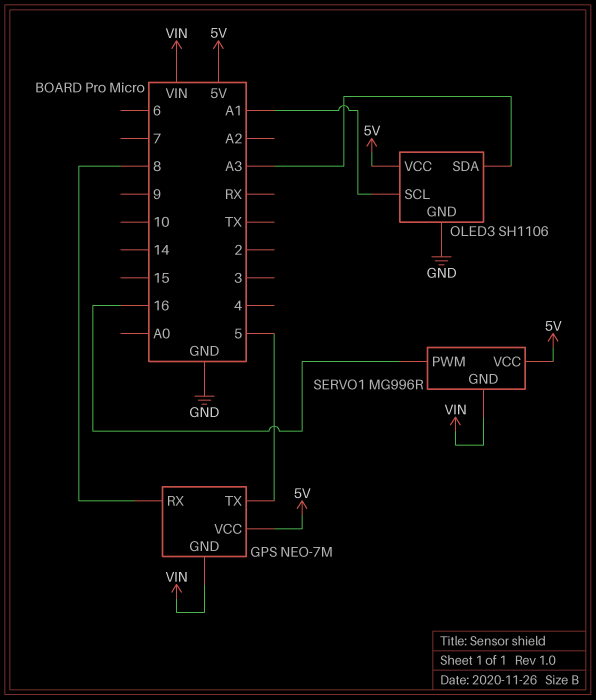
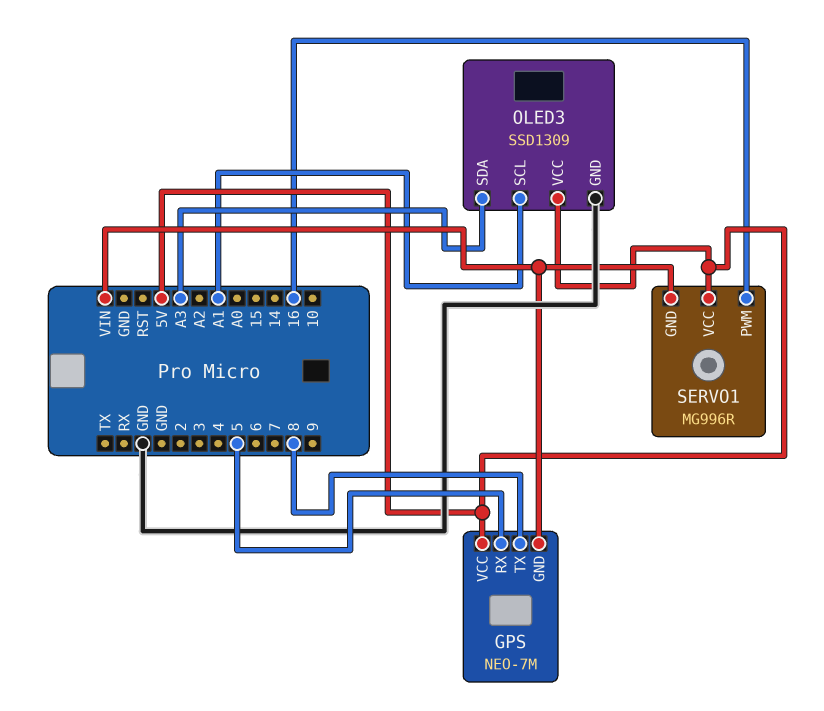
GPS pin RX: 8 -> 5
GPS pin TX: 5 -> 8
OLED3: SH1106 -> SSD1309

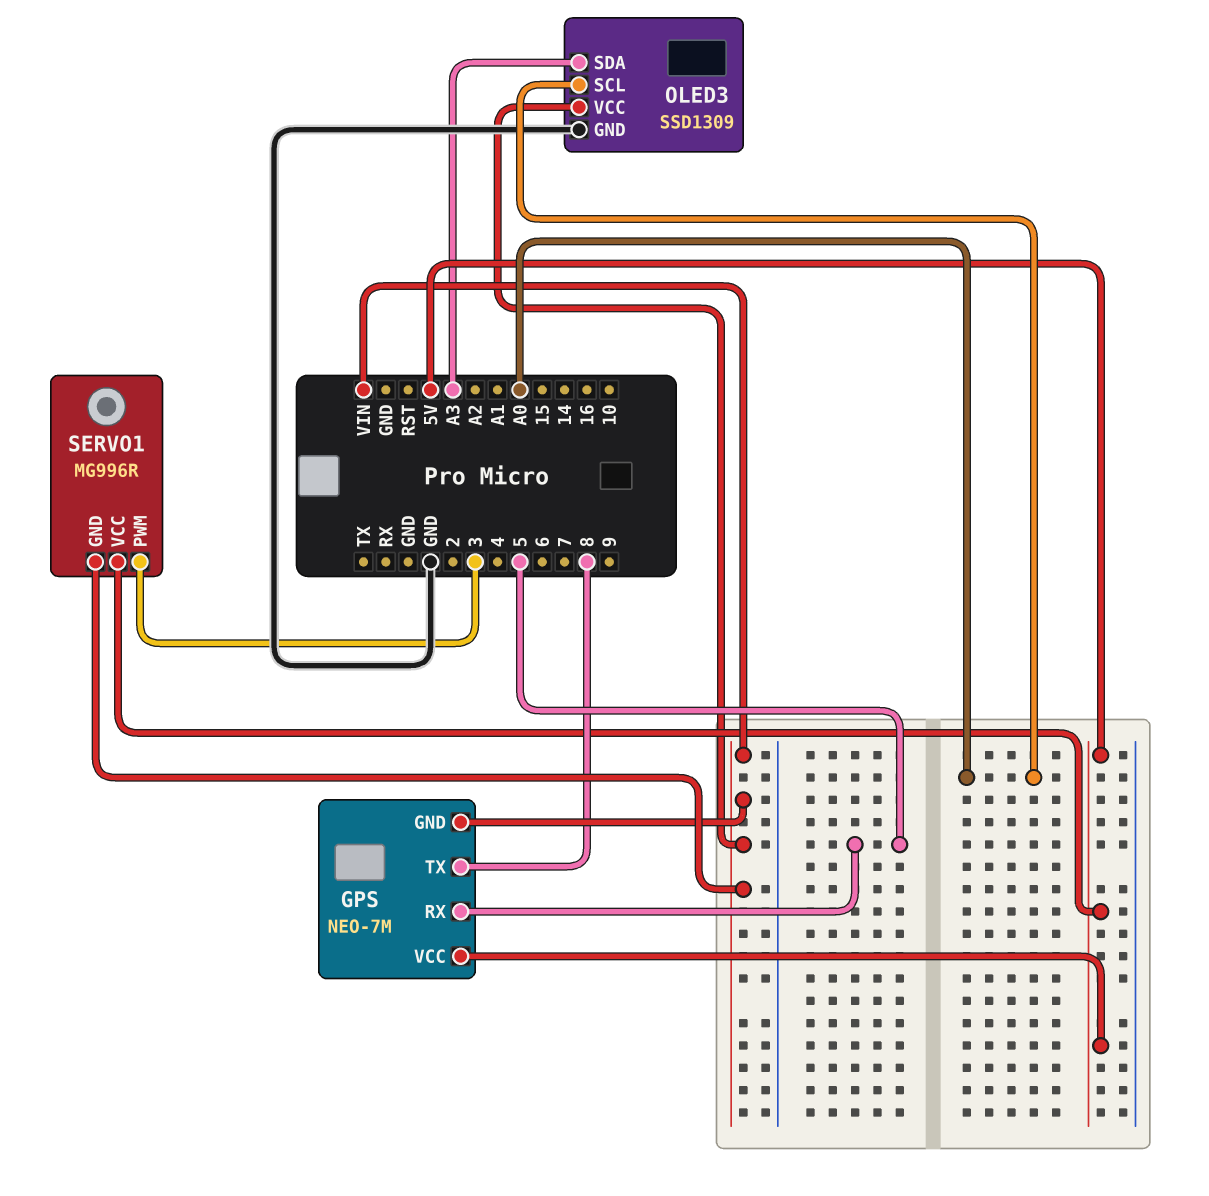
OLED3 pin SCL: A1 -> A0
OLED3 pin VCC: 5V -> VIN
SERVO1 pin PWM: 16 -> 3

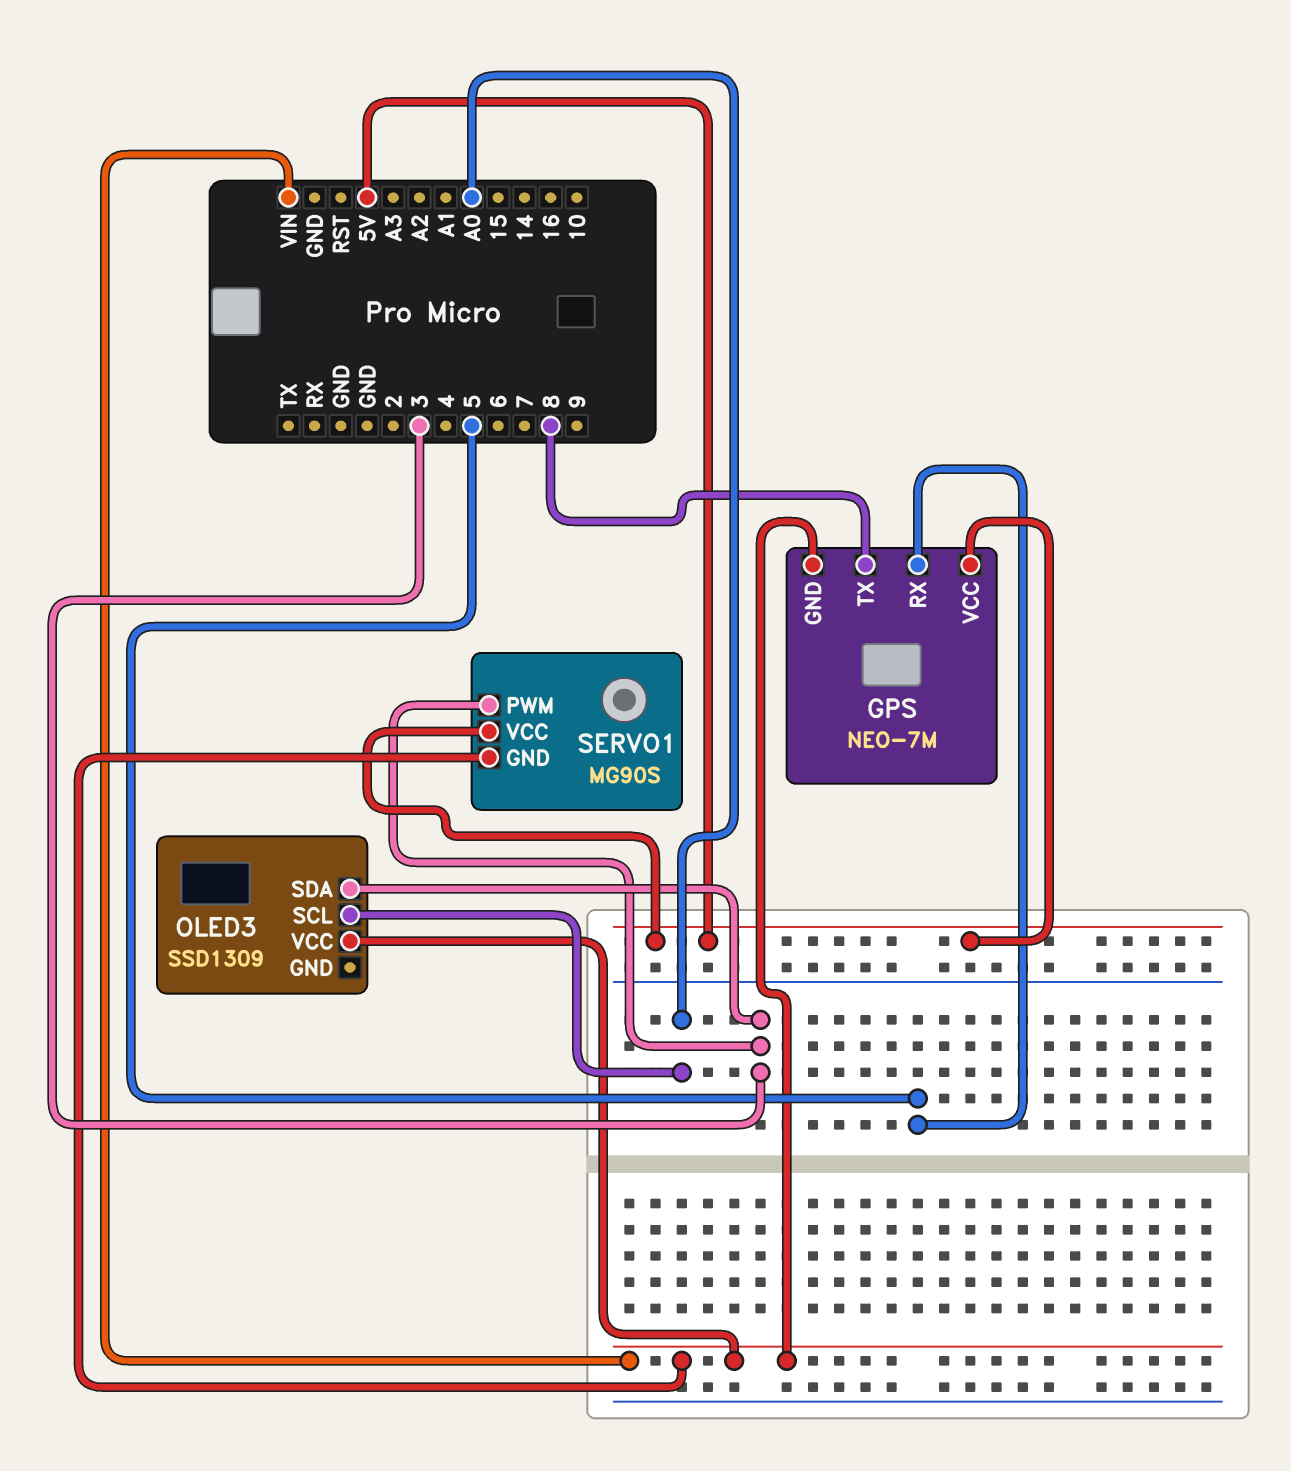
OLED3 pin GND: GND -> none
OLED3 pin SDA: A3 -> 3
SERVO1: MG996R -> MG90S

